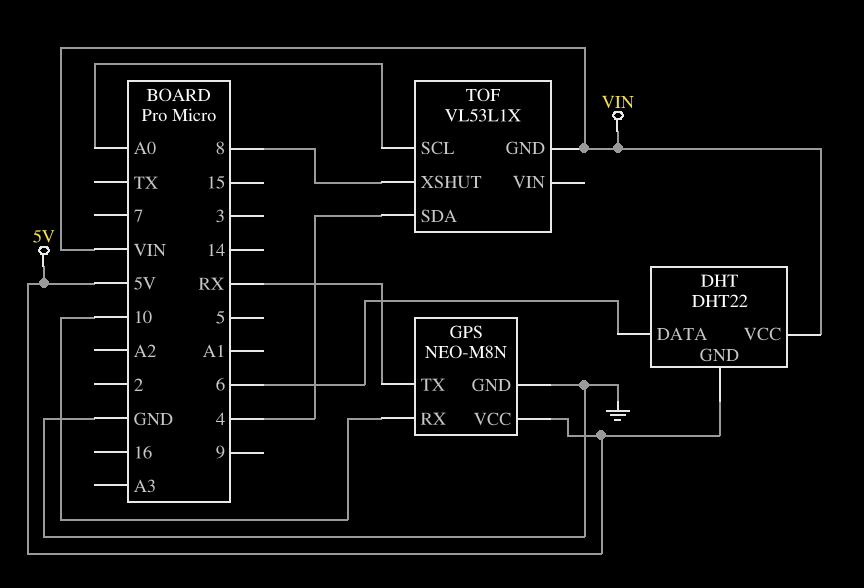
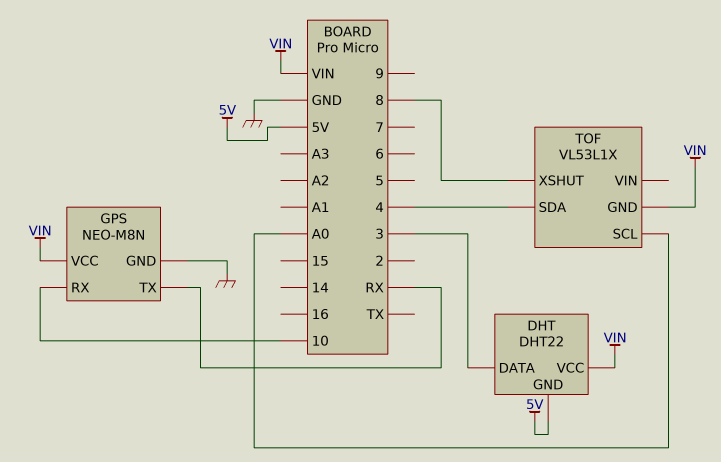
DHT pin DATA: 6 -> 3
GPS pin VCC: 5V -> VIN

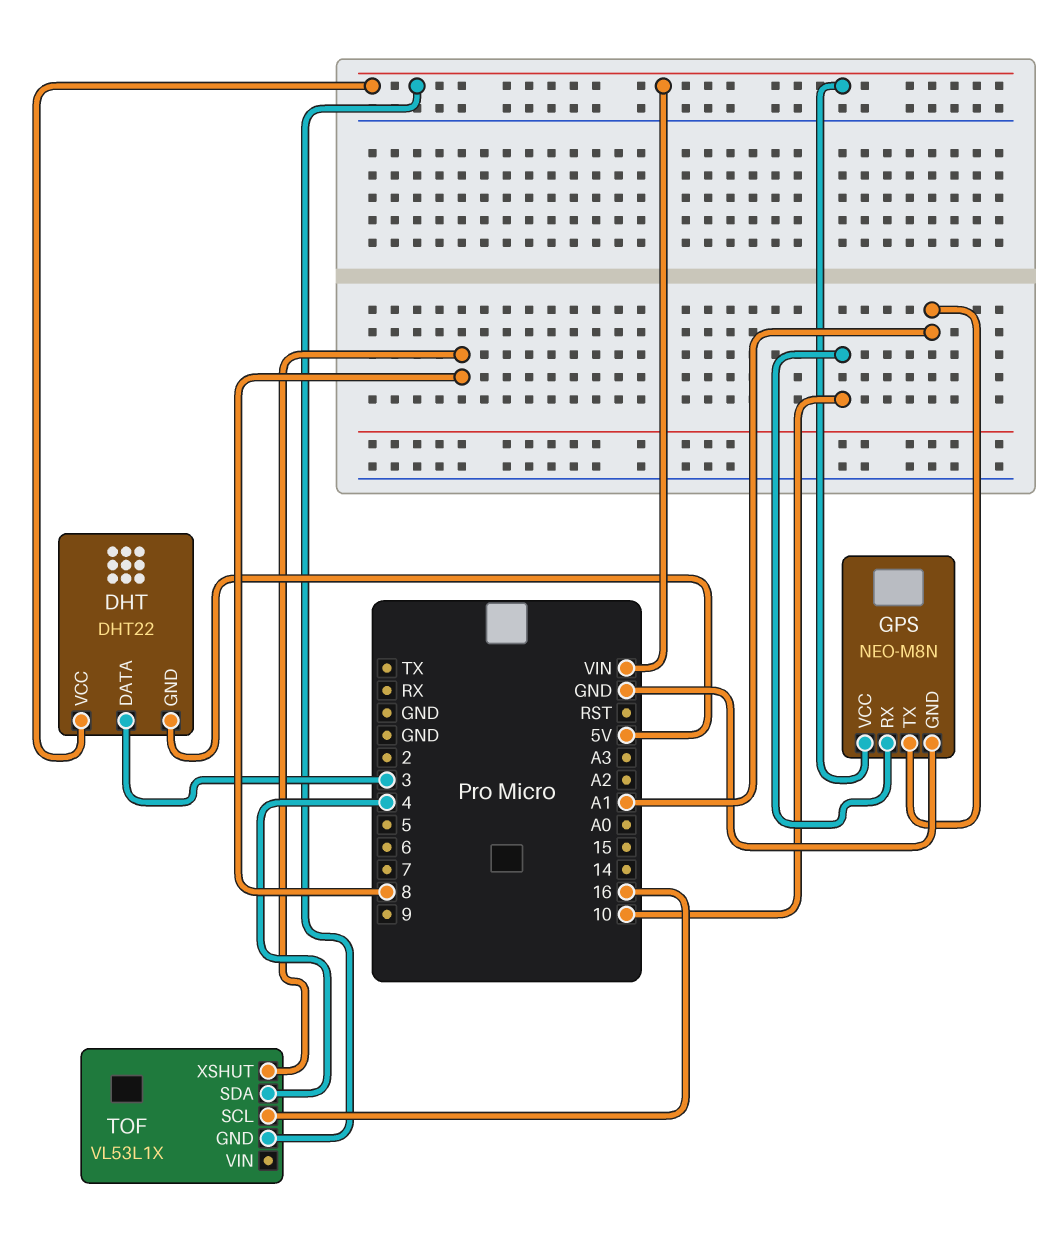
GPS pin TX: RX -> A1
TOF pin SCL: A0 -> 16

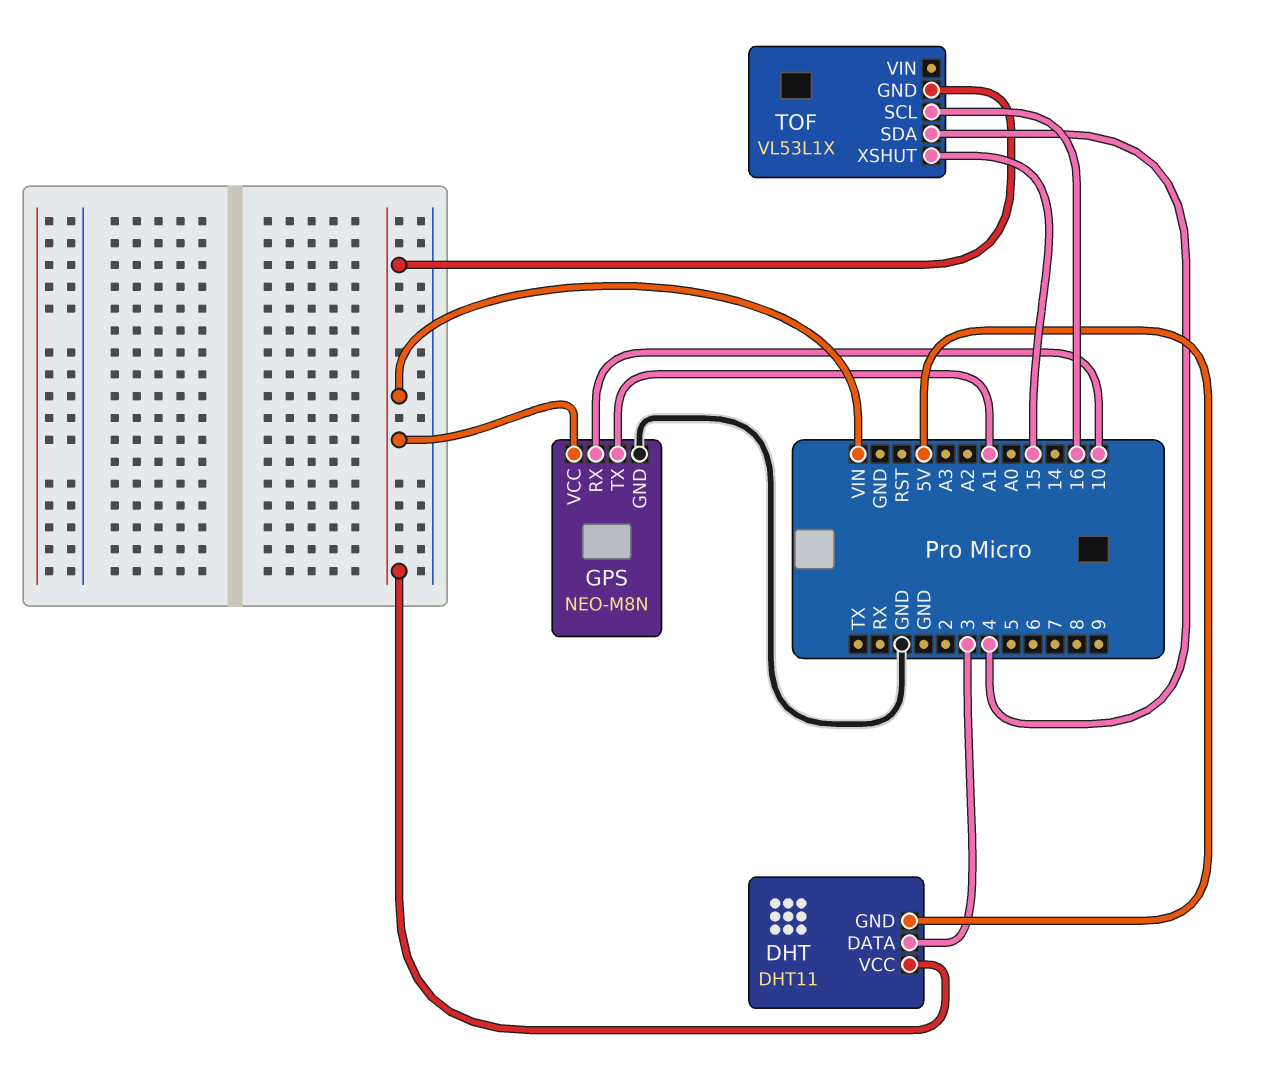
DHT: DHT22 -> DHT11
TOF pin XSHUT: 8 -> 15

